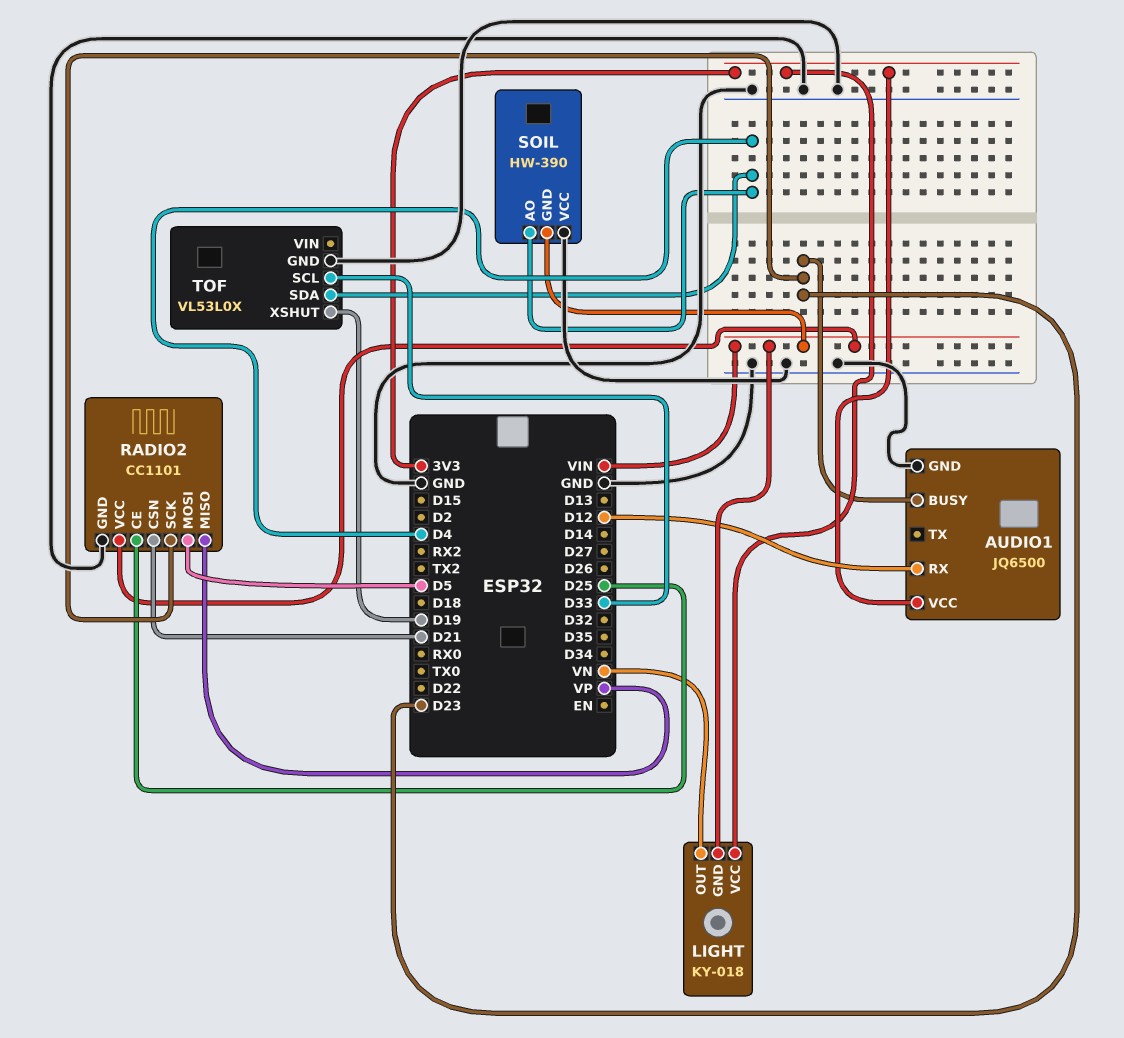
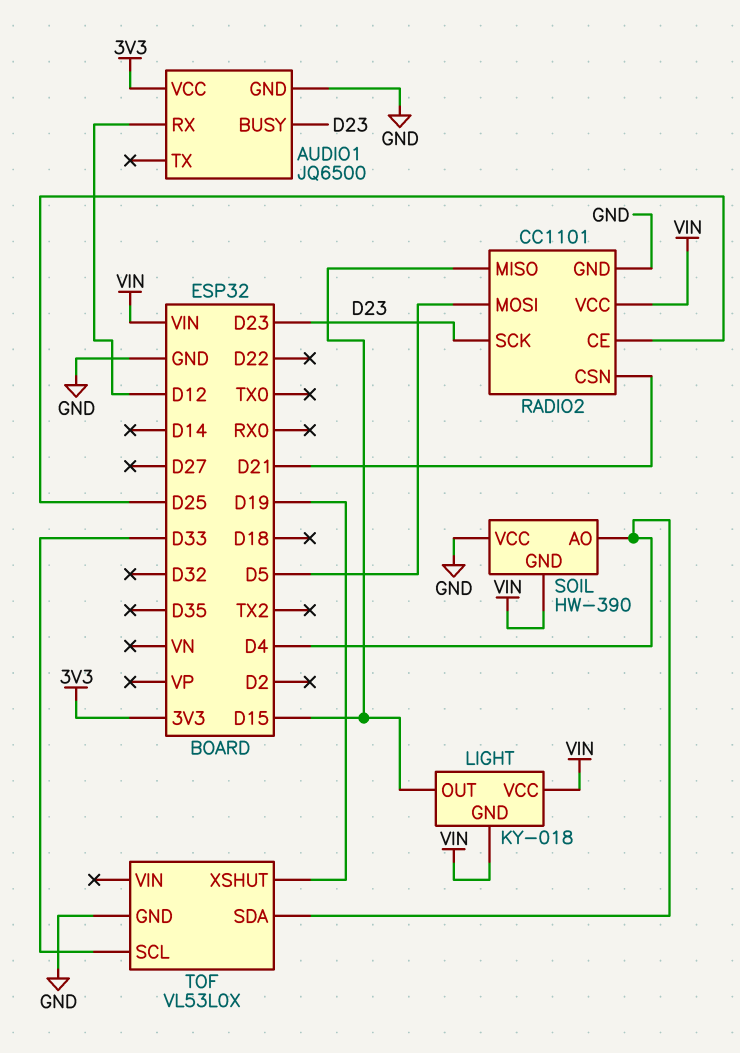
LIGHT pin OUT: VN -> D15
LIGHT pin VCC: 3V3 -> VIN
RADIO2 pin MISO: VP -> D15

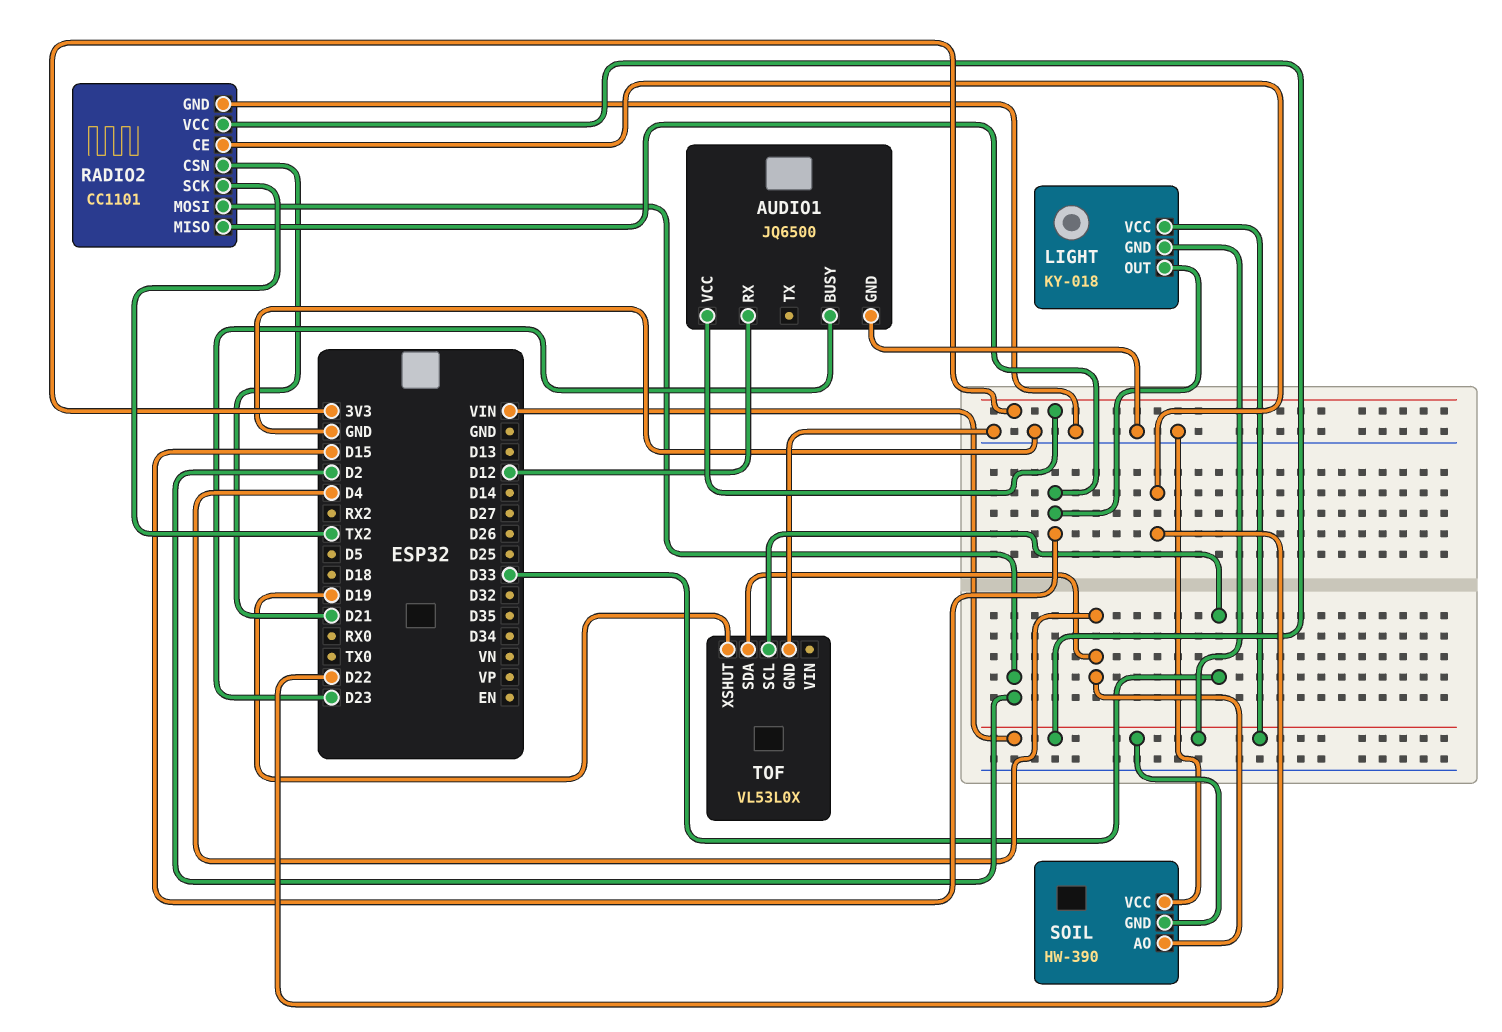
RADIO2 pin CE: D25 -> D22
RADIO2 pin MOSI: D5 -> D2
RADIO2 pin SCK: D23 -> TX2

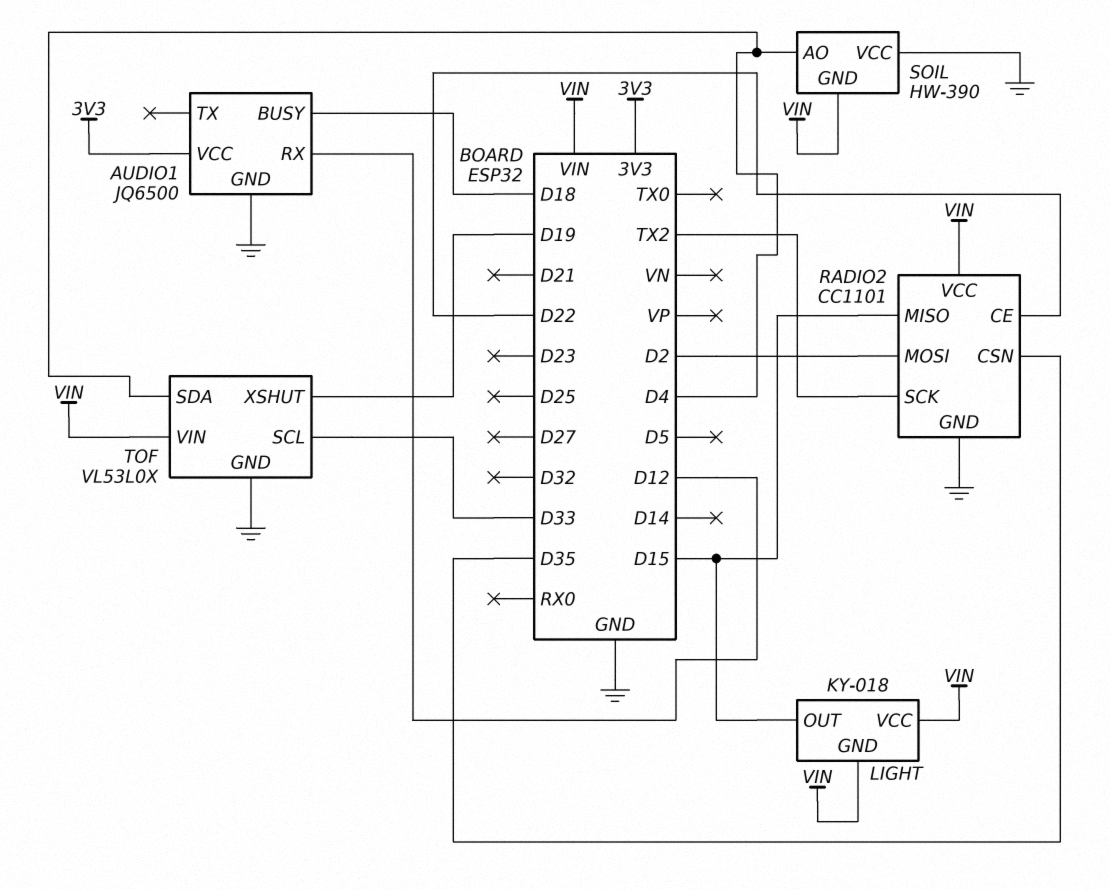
AUDIO1 pin BUSY: D23 -> D18
RADIO2 pin CSN: D21 -> D35
TOF pin VIN: none -> VIN

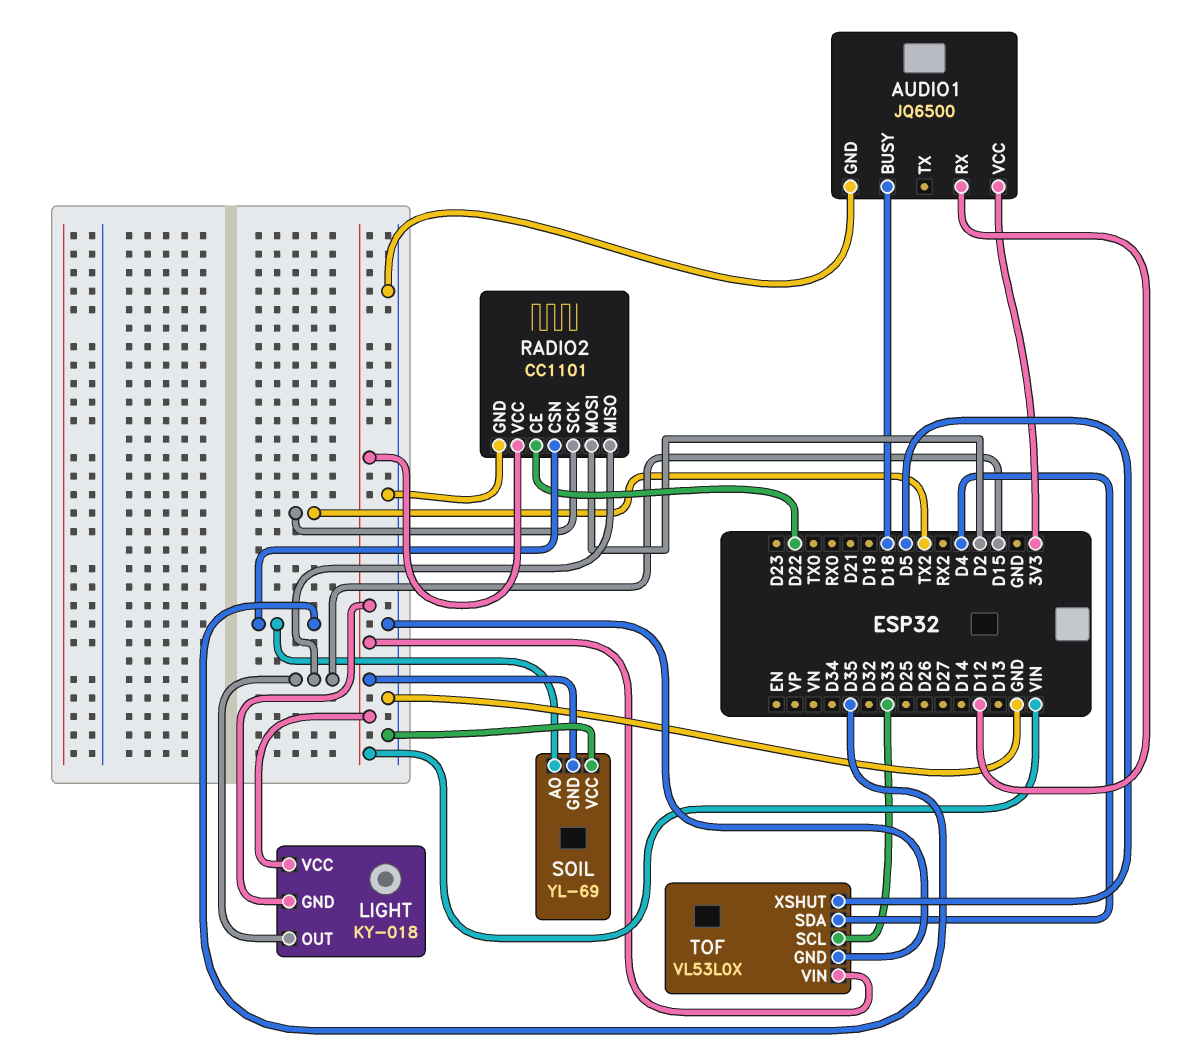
SOIL: HW-390 -> YL-69
SOIL pin AO: D4 -> D35
TOF pin XSHUT: D19 -> D5

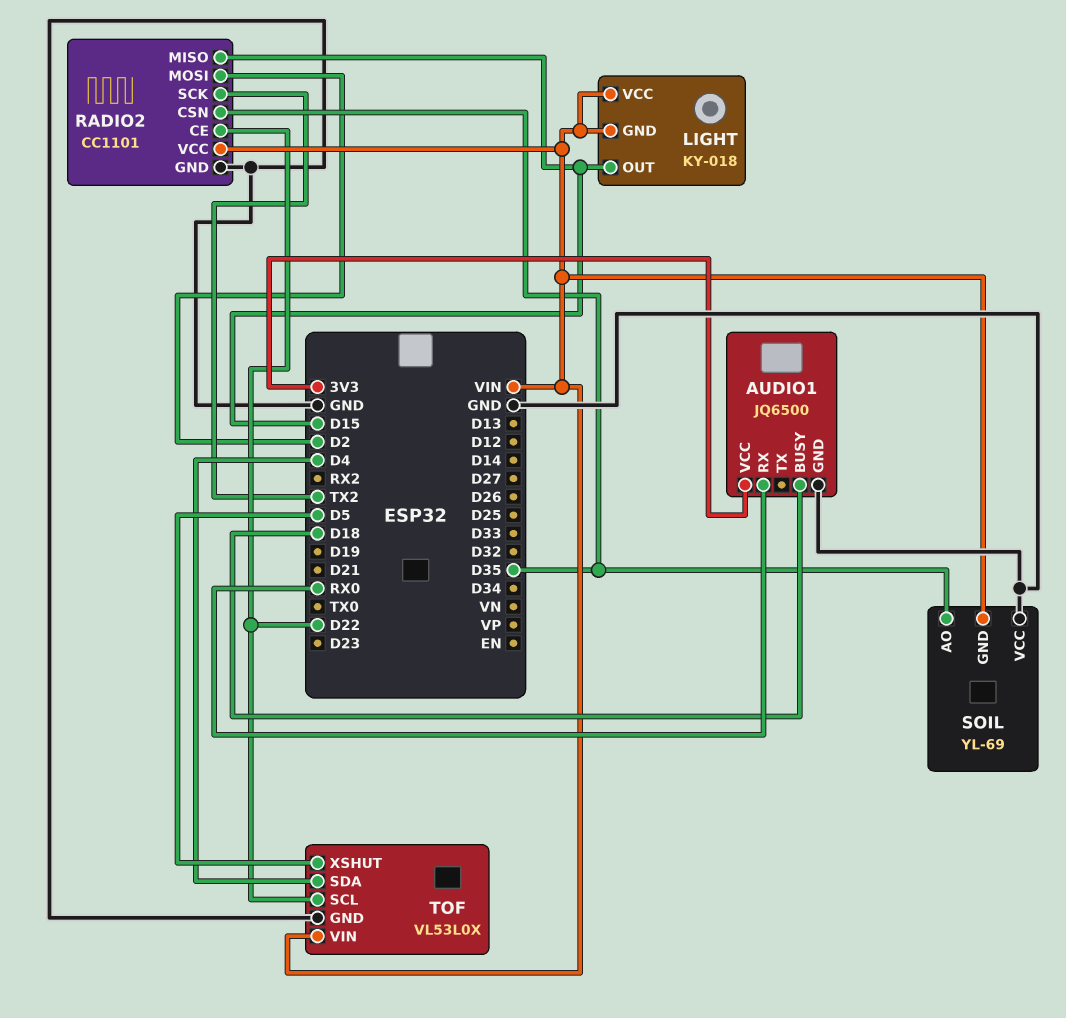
AUDIO1 pin RX: D12 -> RX0
TOF pin SCL: D33 -> D22

